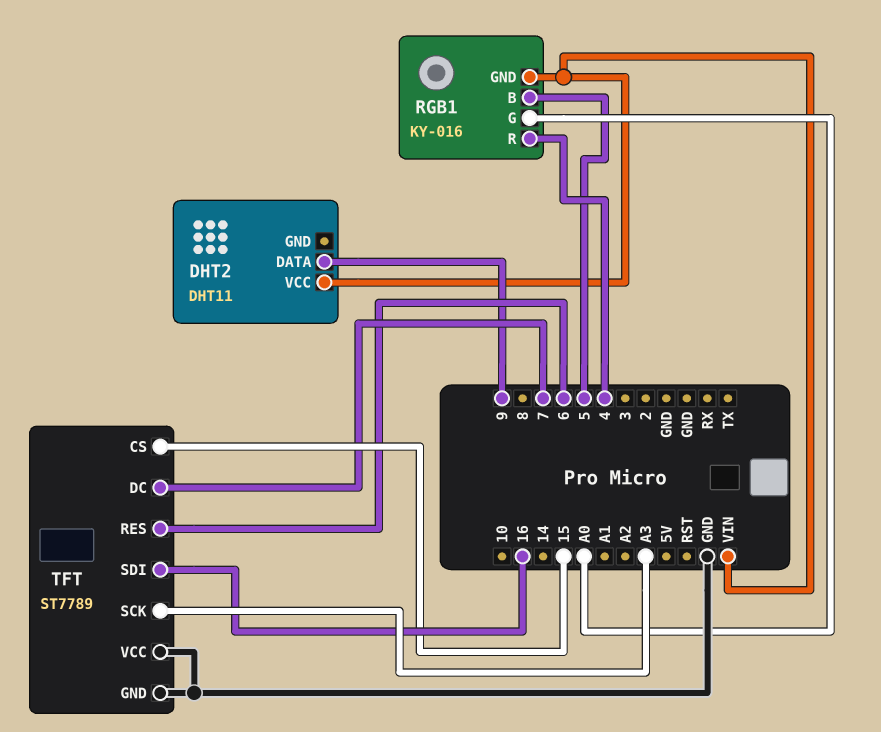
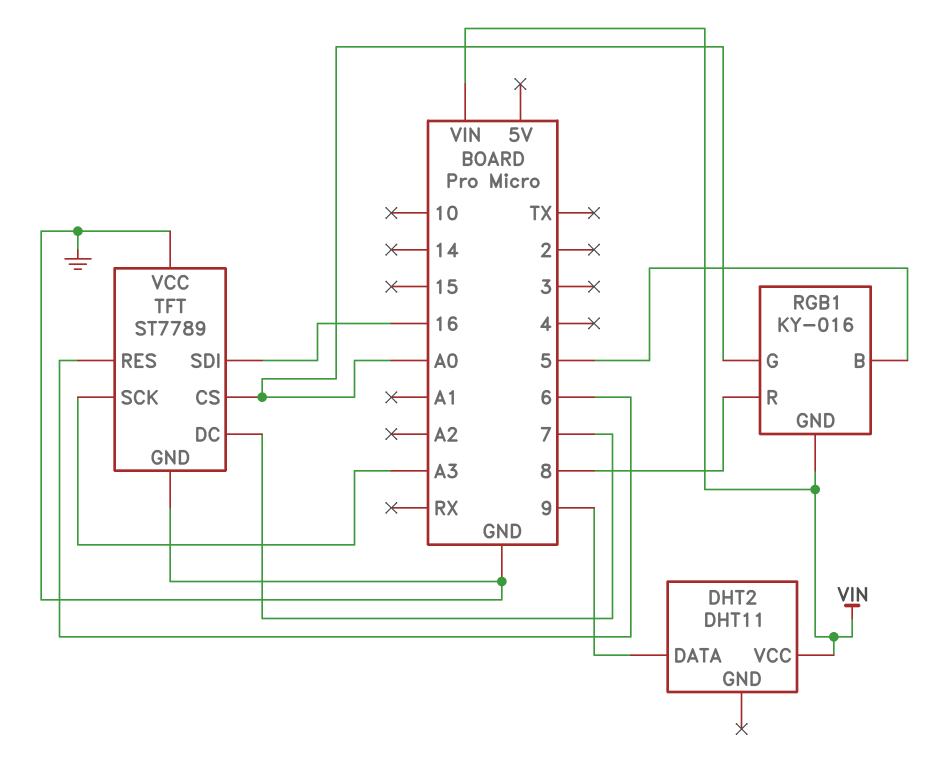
RGB1 pin R: 4 -> 8
TFT pin CS: 15 -> A0

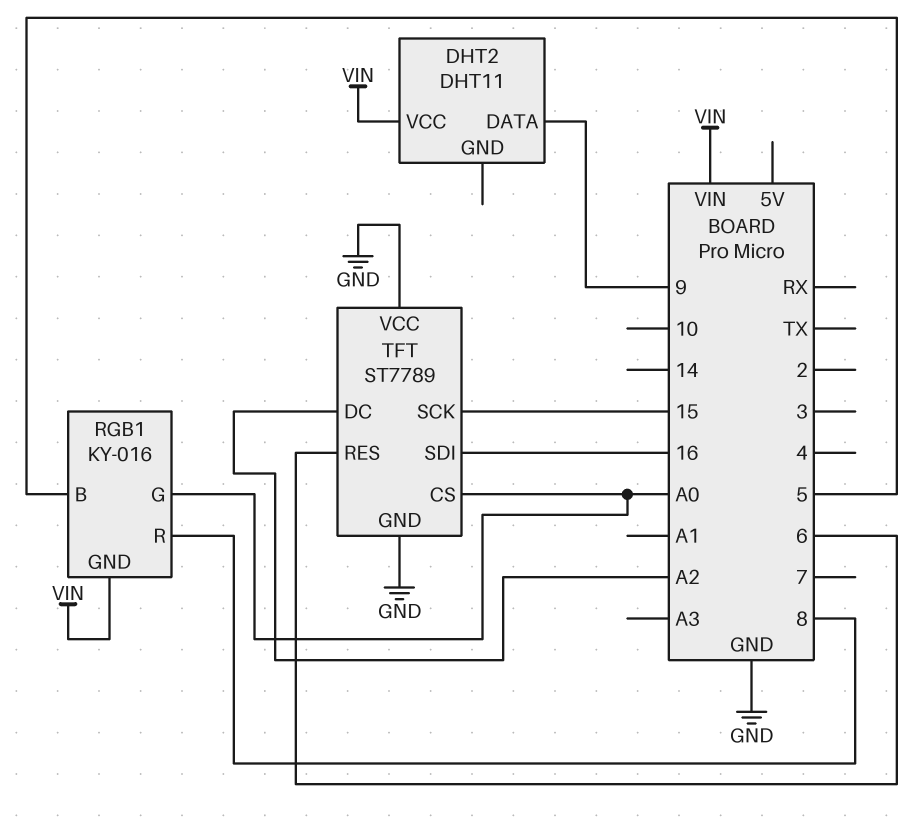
TFT pin DC: 7 -> A2
TFT pin SCK: A3 -> 15

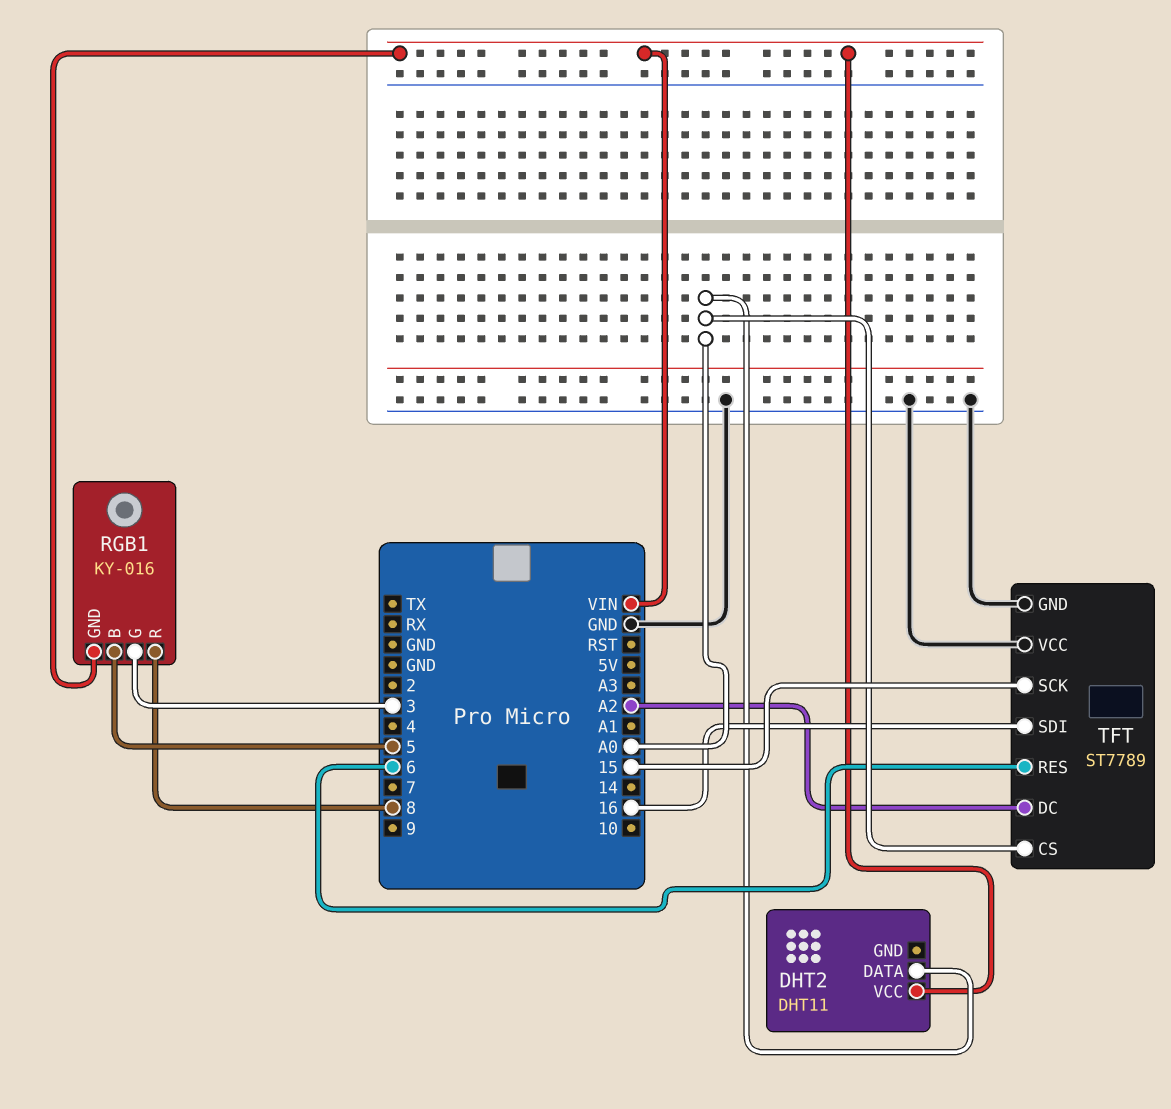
DHT2 pin DATA: 9 -> A0
RGB1 pin G: A0 -> 3

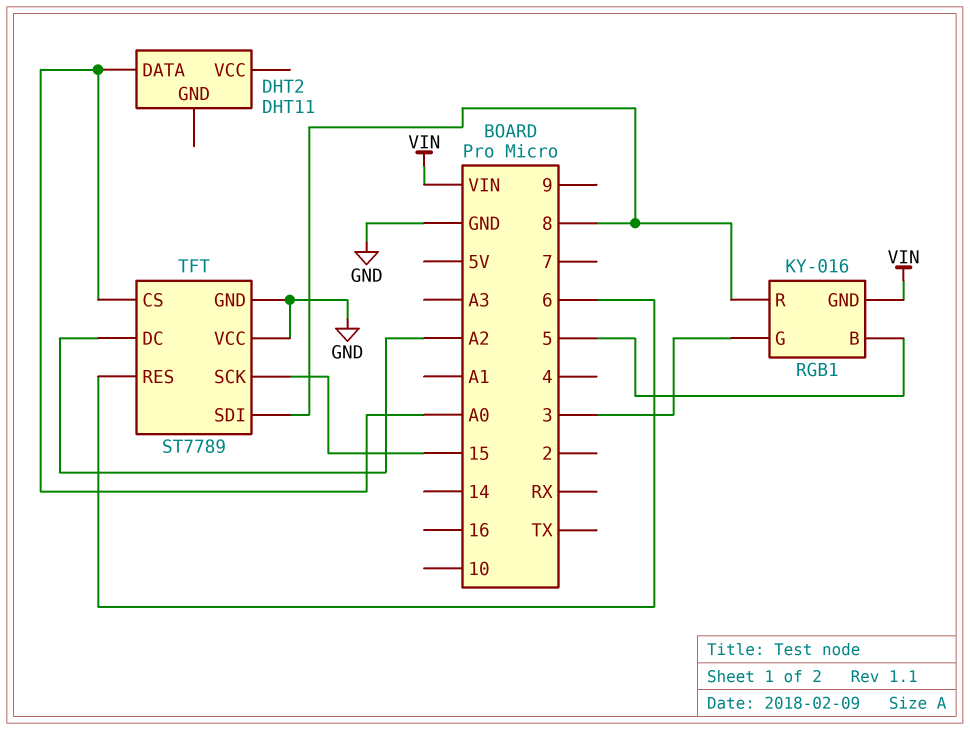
DHT2 pin VCC: VIN -> none
TFT pin SDI: 16 -> 8

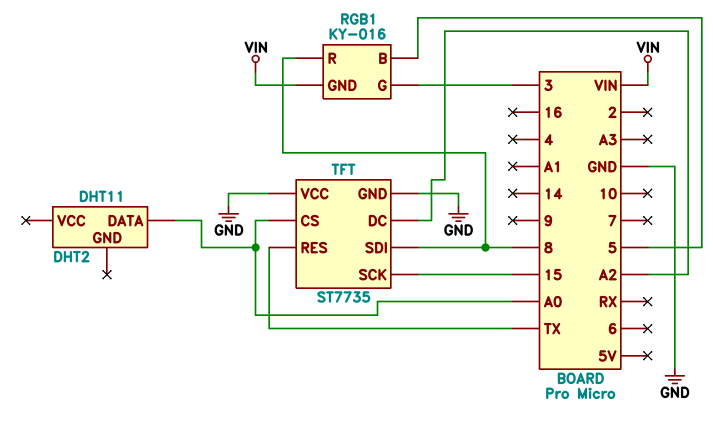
TFT: ST7789 -> ST7735
TFT pin RES: 6 -> TX

